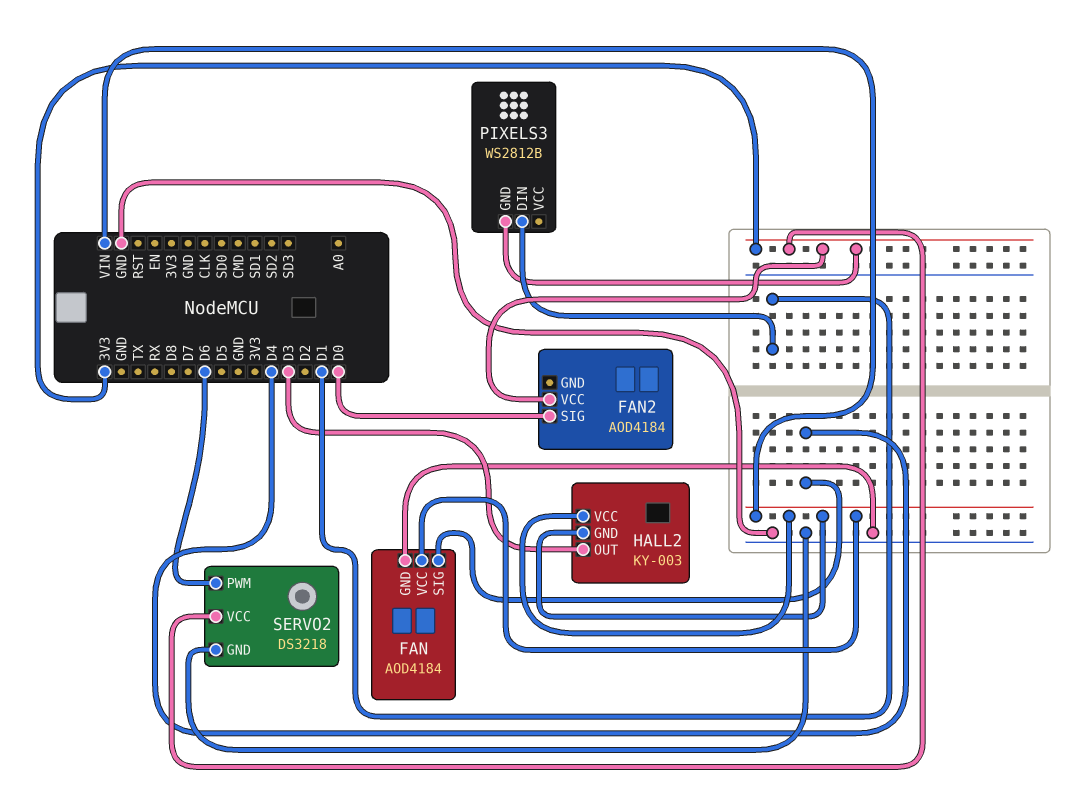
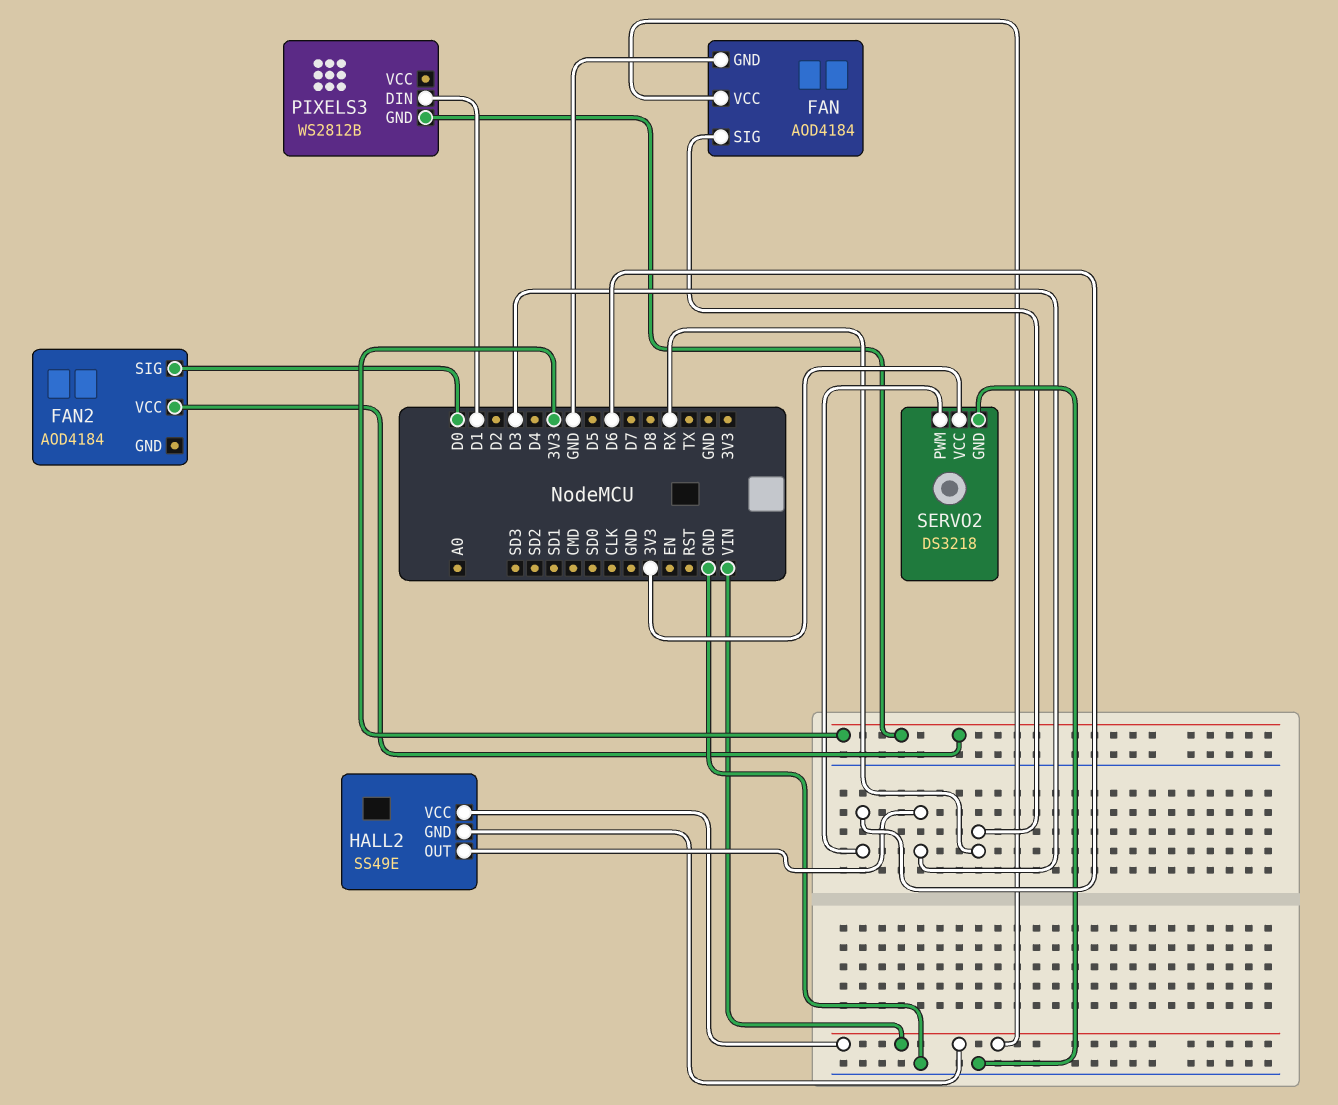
FAN pin SIG: D4 -> RX
HALL2: KY-003 -> SS49E

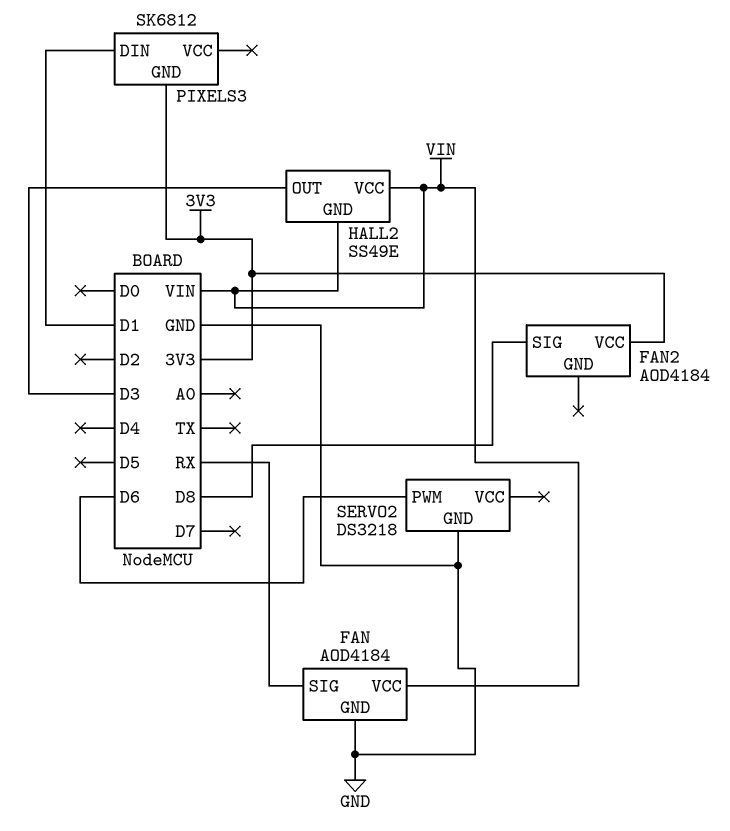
FAN2 pin SIG: D0 -> D8
PIXELS3: WS2812B -> SK6812
SERVO2 pin VCC: 3V3 -> none

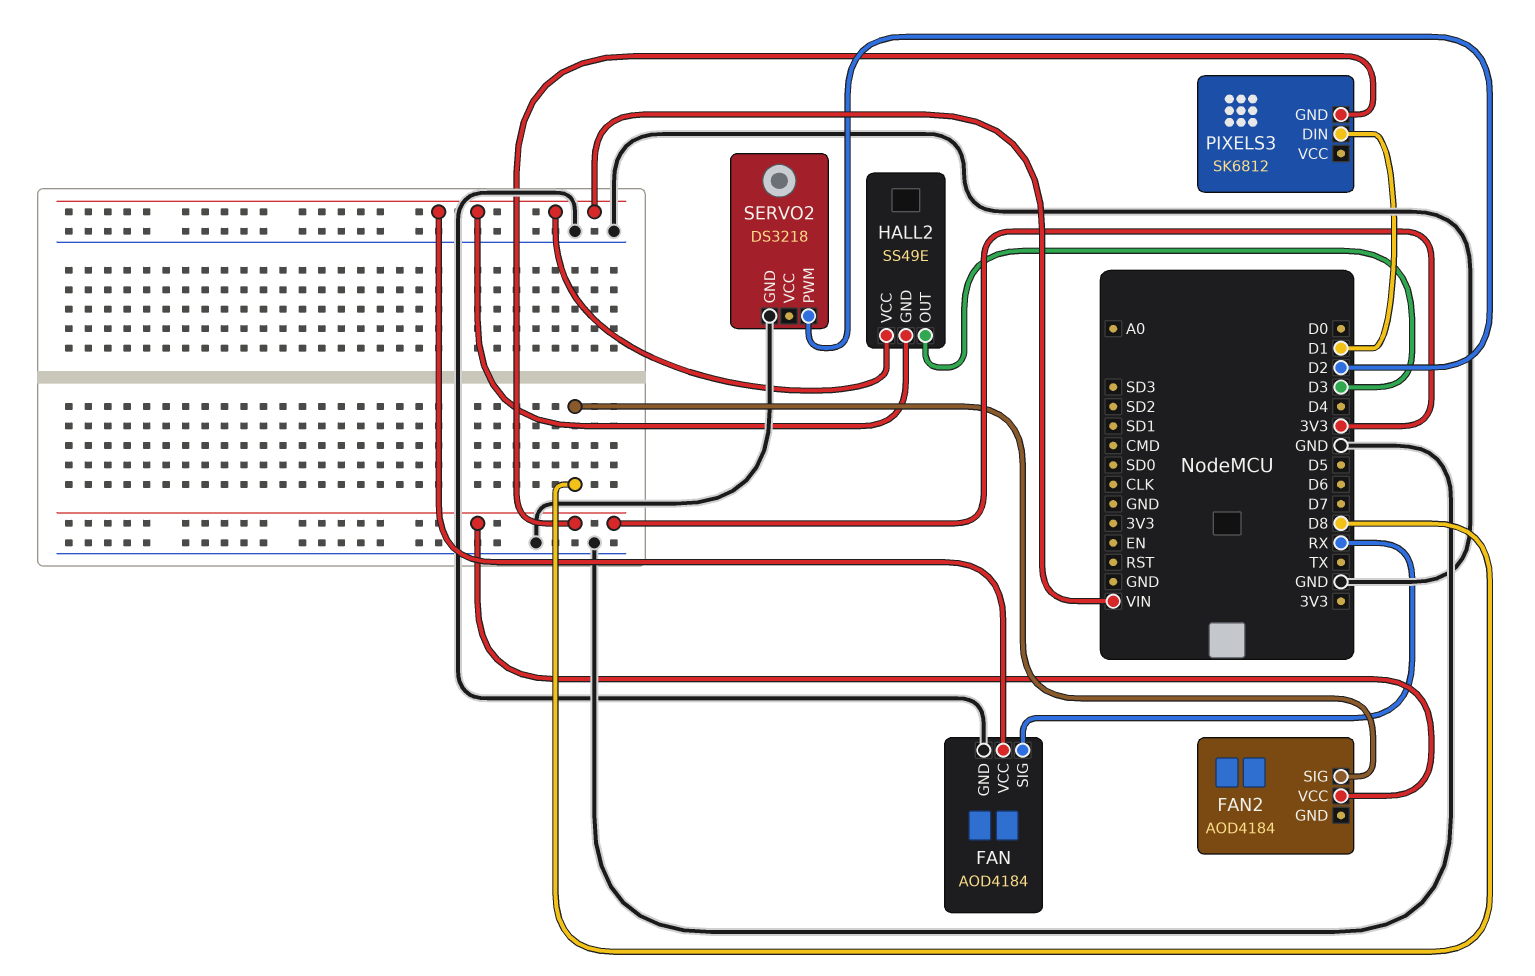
SERVO2 pin PWM: D6 -> D2

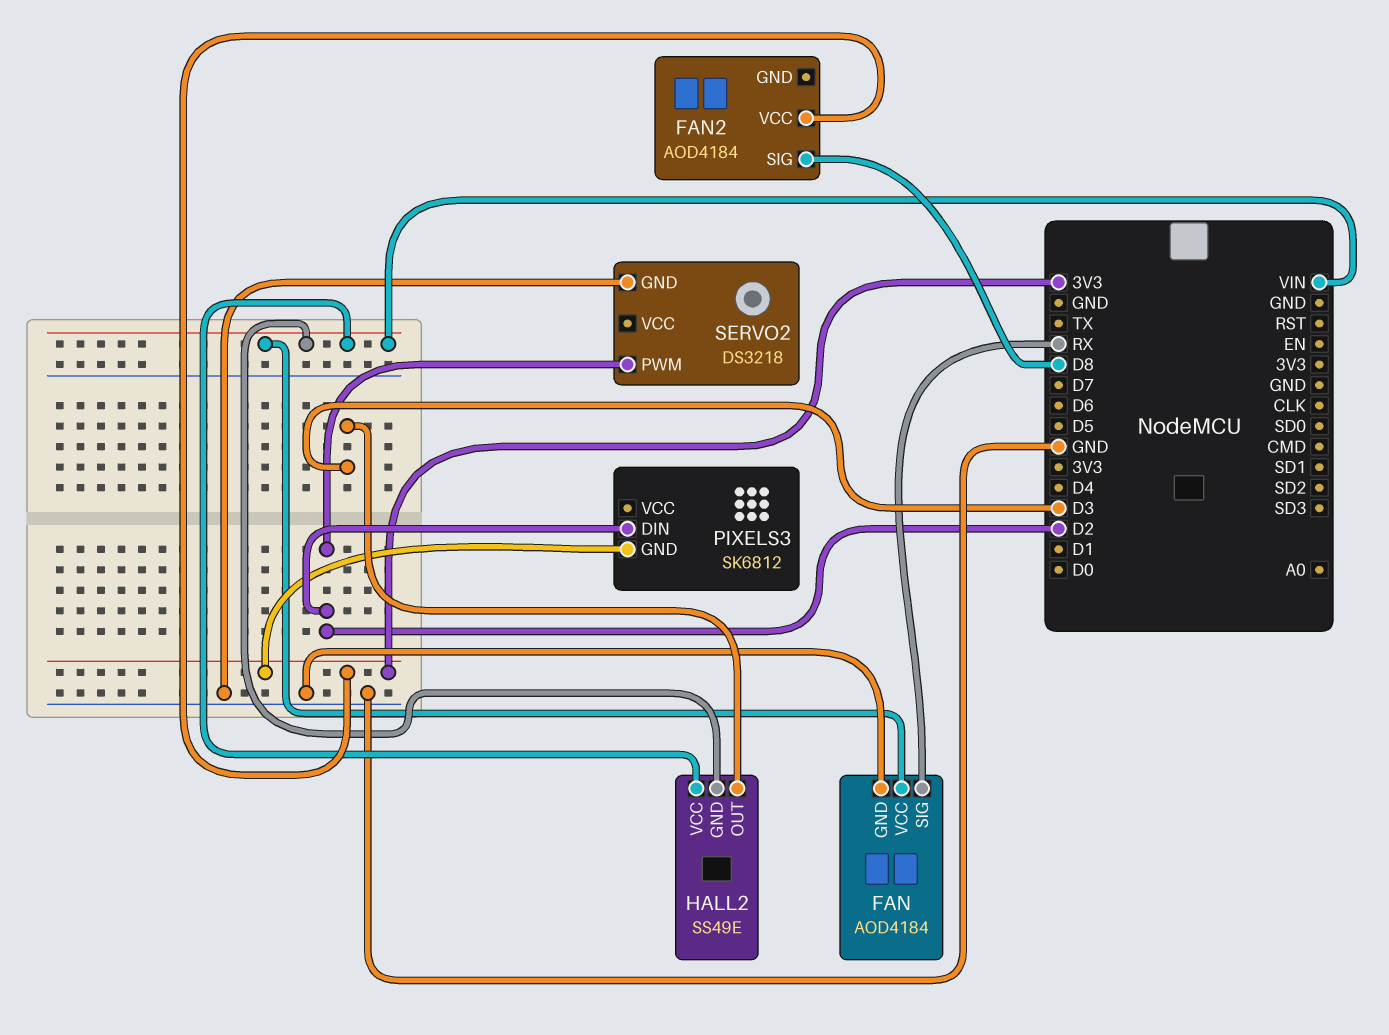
PIXELS3 pin DIN: D1 -> D2

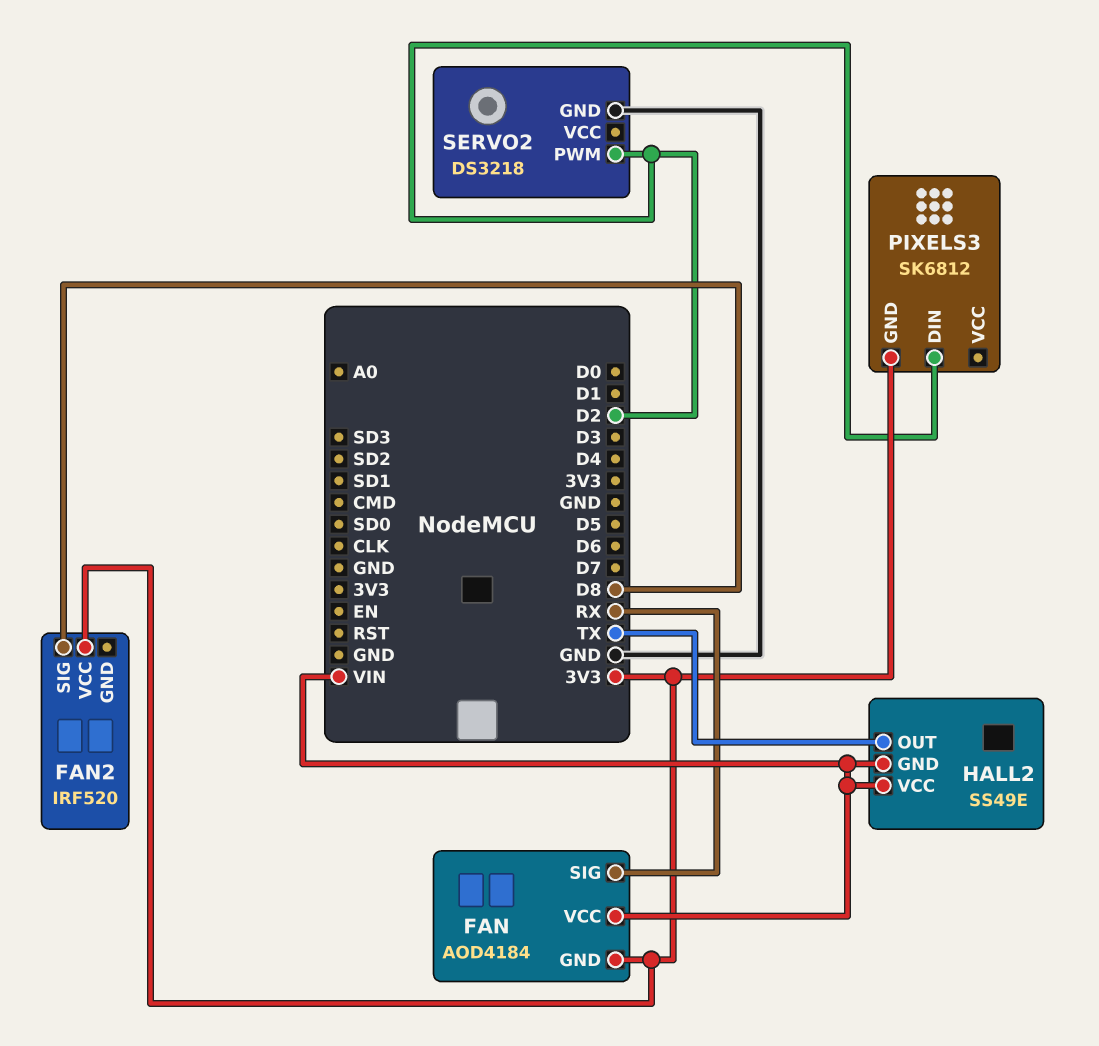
FAN pin GND: GND -> 3V3
FAN2: AOD4184 -> IRF520
HALL2 pin OUT: D3 -> TX

